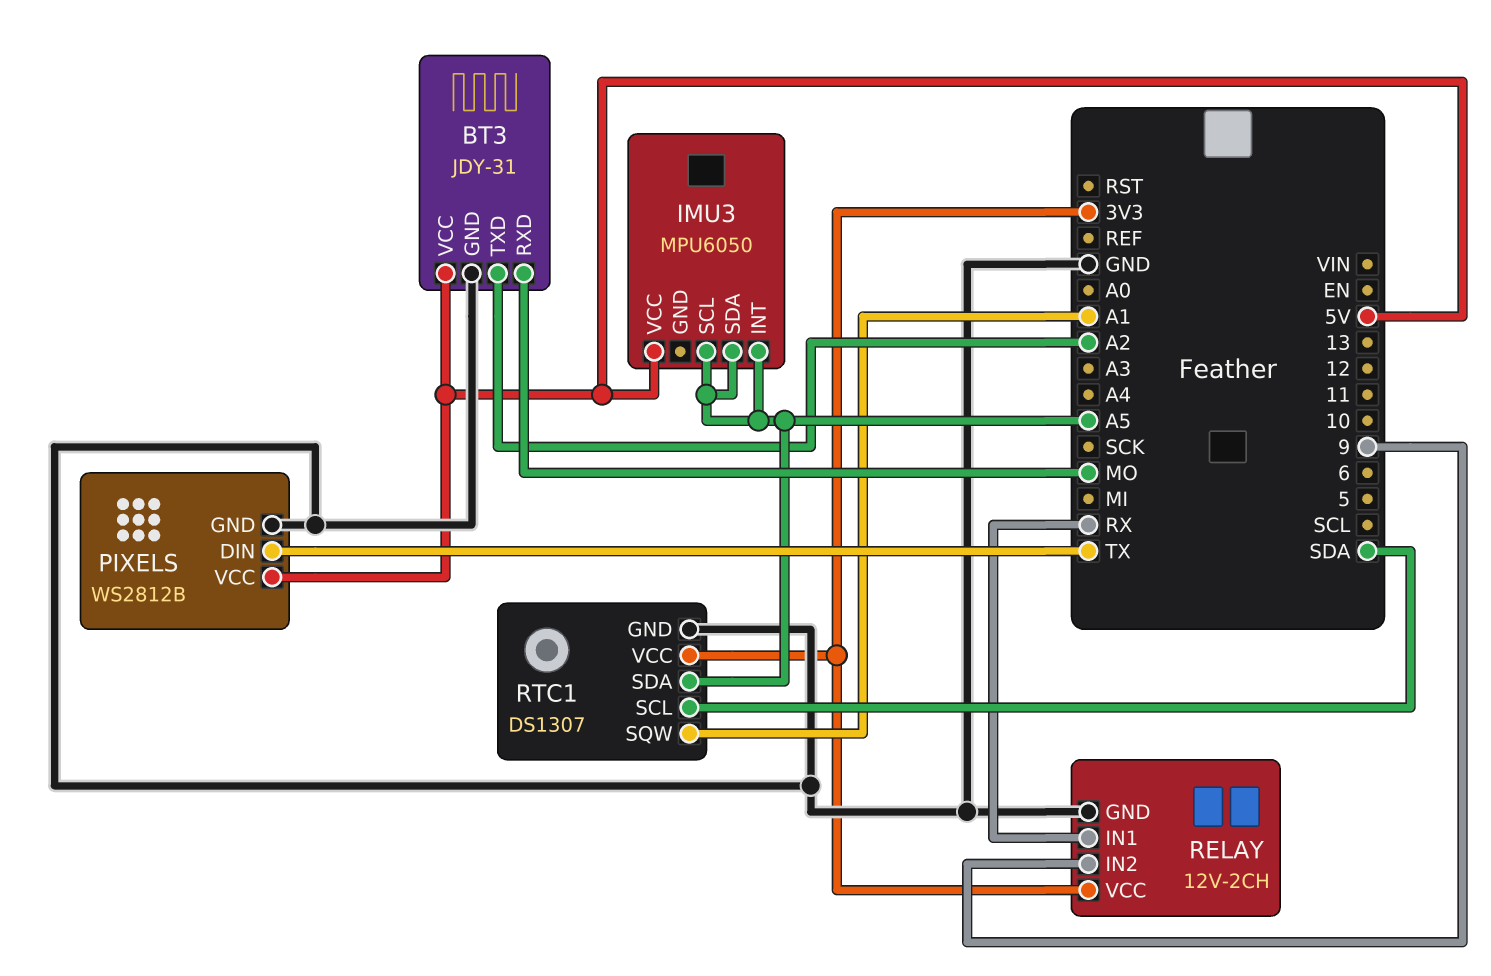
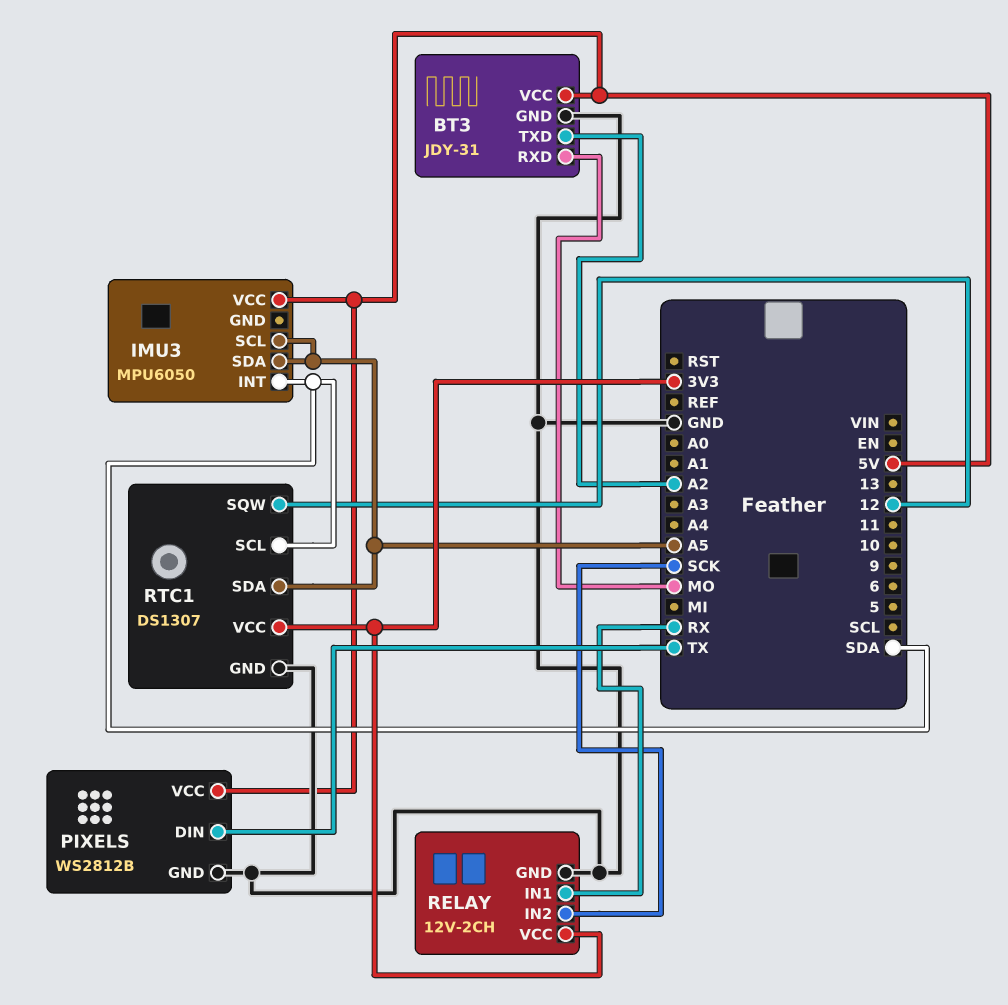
IMU3 pin INT: A5 -> SDA
RELAY pin IN2: 9 -> SCK
RTC1 pin SQW: A1 -> 12

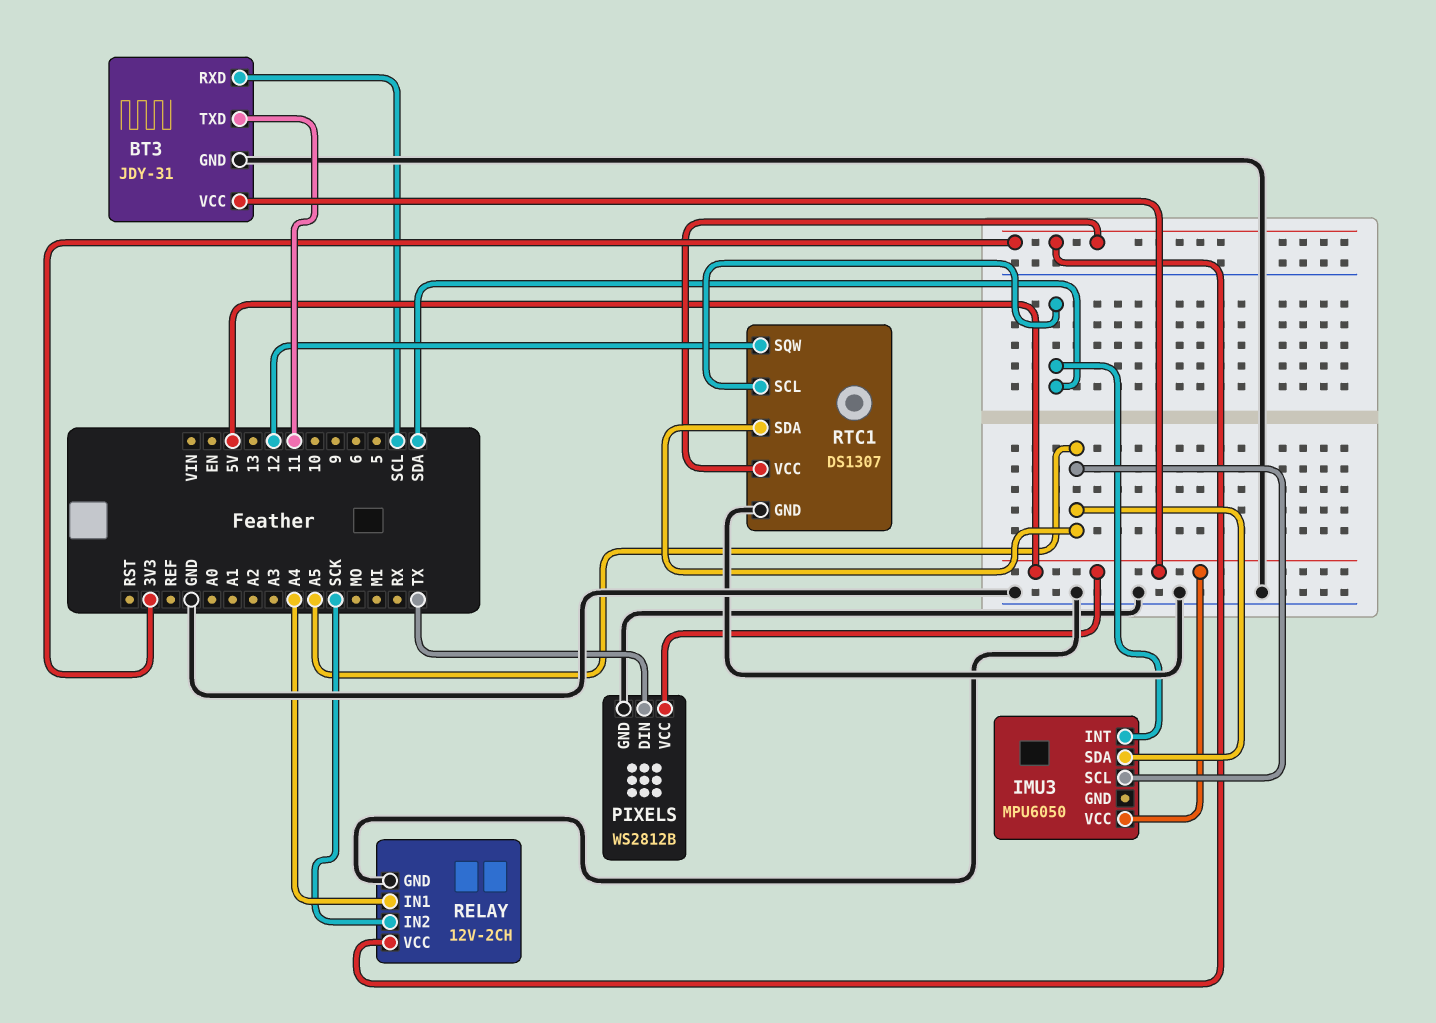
BT3 pin RXD: MO -> SCL
BT3 pin TXD: A2 -> 11
RELAY pin IN1: RX -> A4

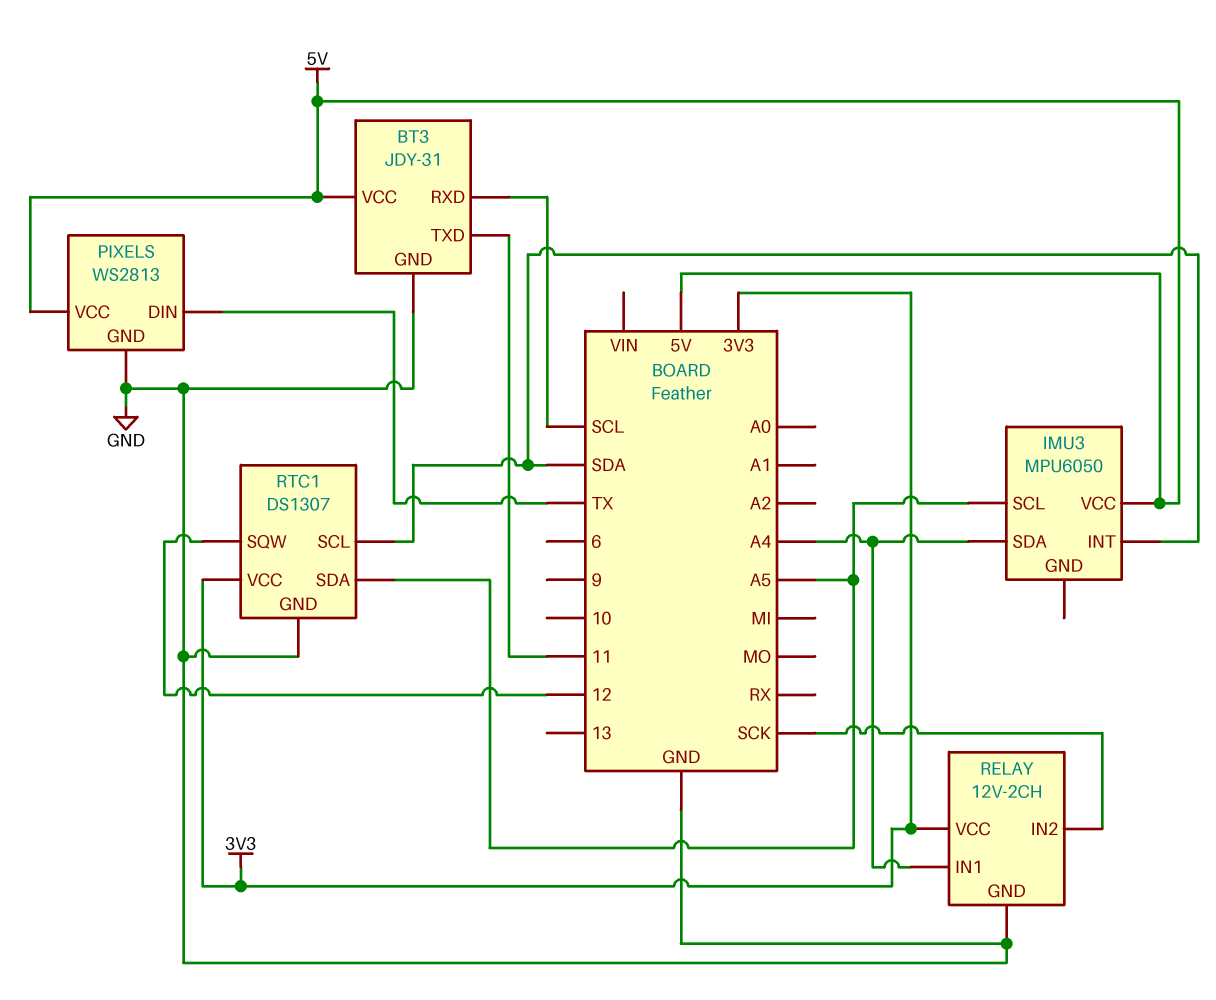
IMU3 pin SDA: A5 -> A4
PIXELS: WS2812B -> WS2813

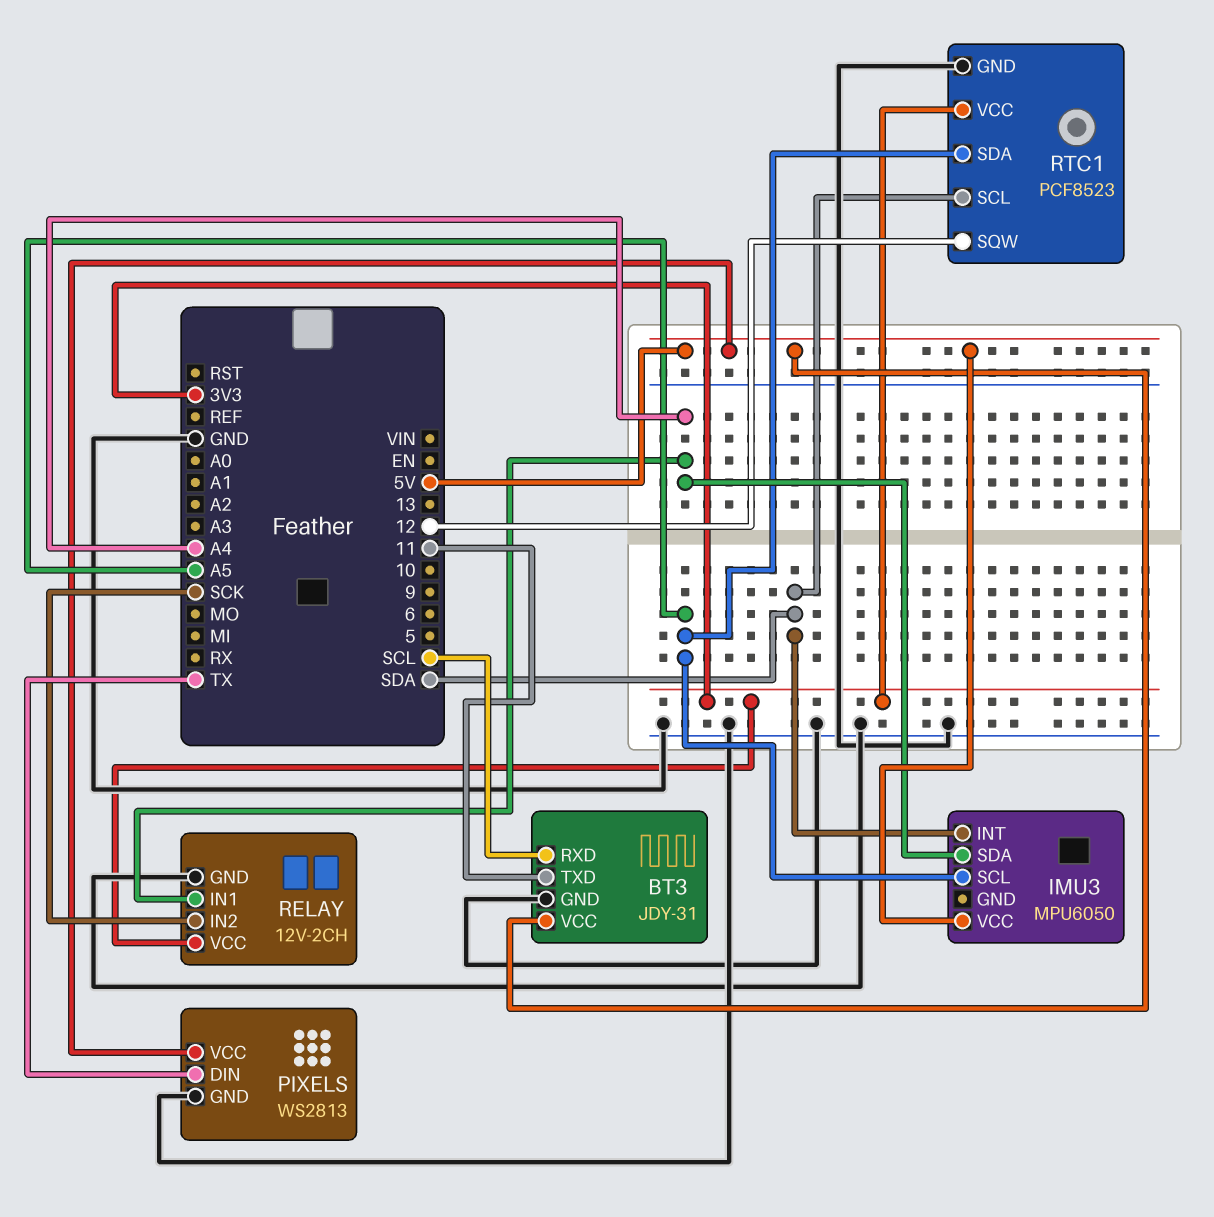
RTC1: DS1307 -> PCF8523

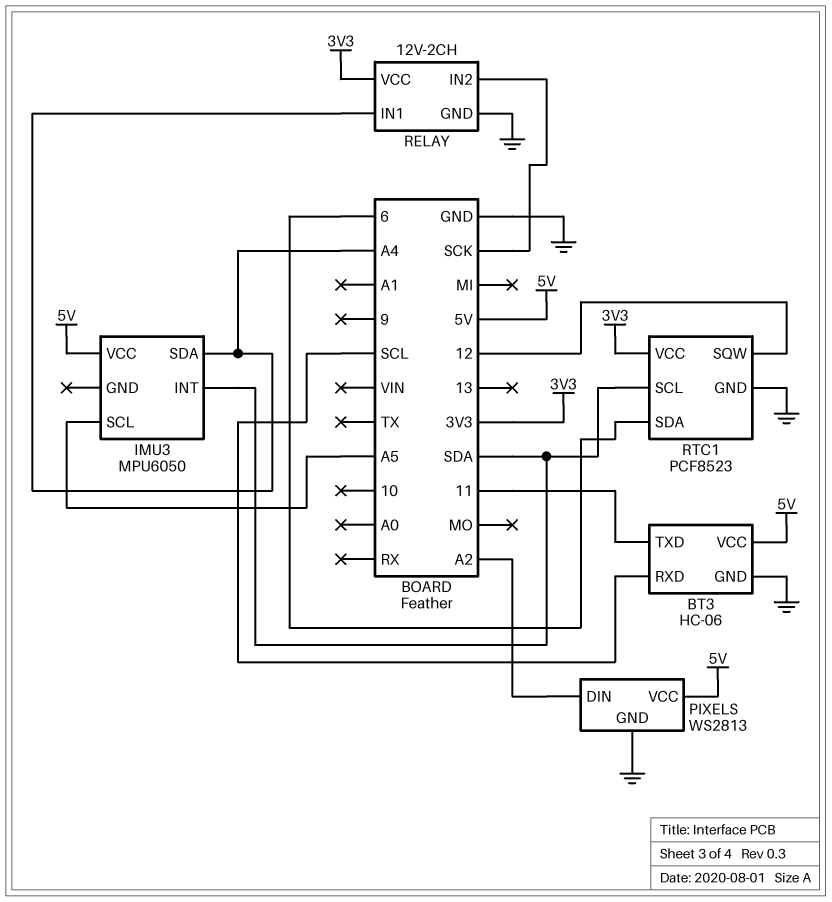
BT3: JDY-31 -> HC-06
PIXELS pin DIN: TX -> A2
RTC1 pin SDA: A5 -> 6

